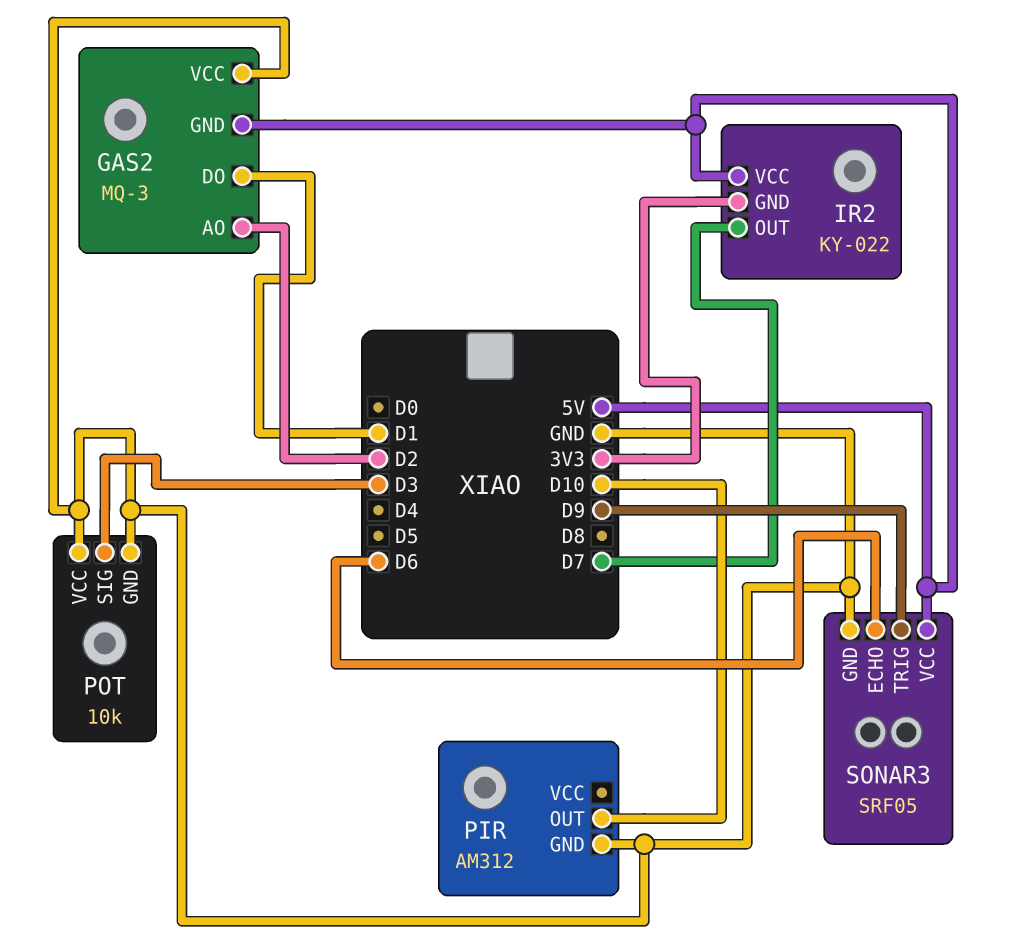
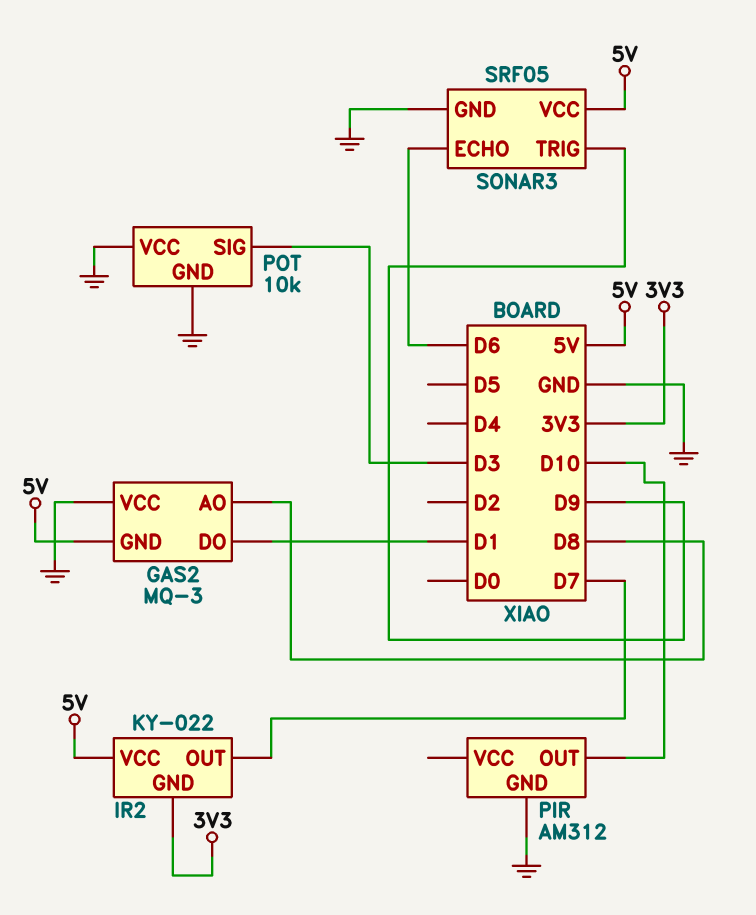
GAS2 pin AO: D2 -> D8

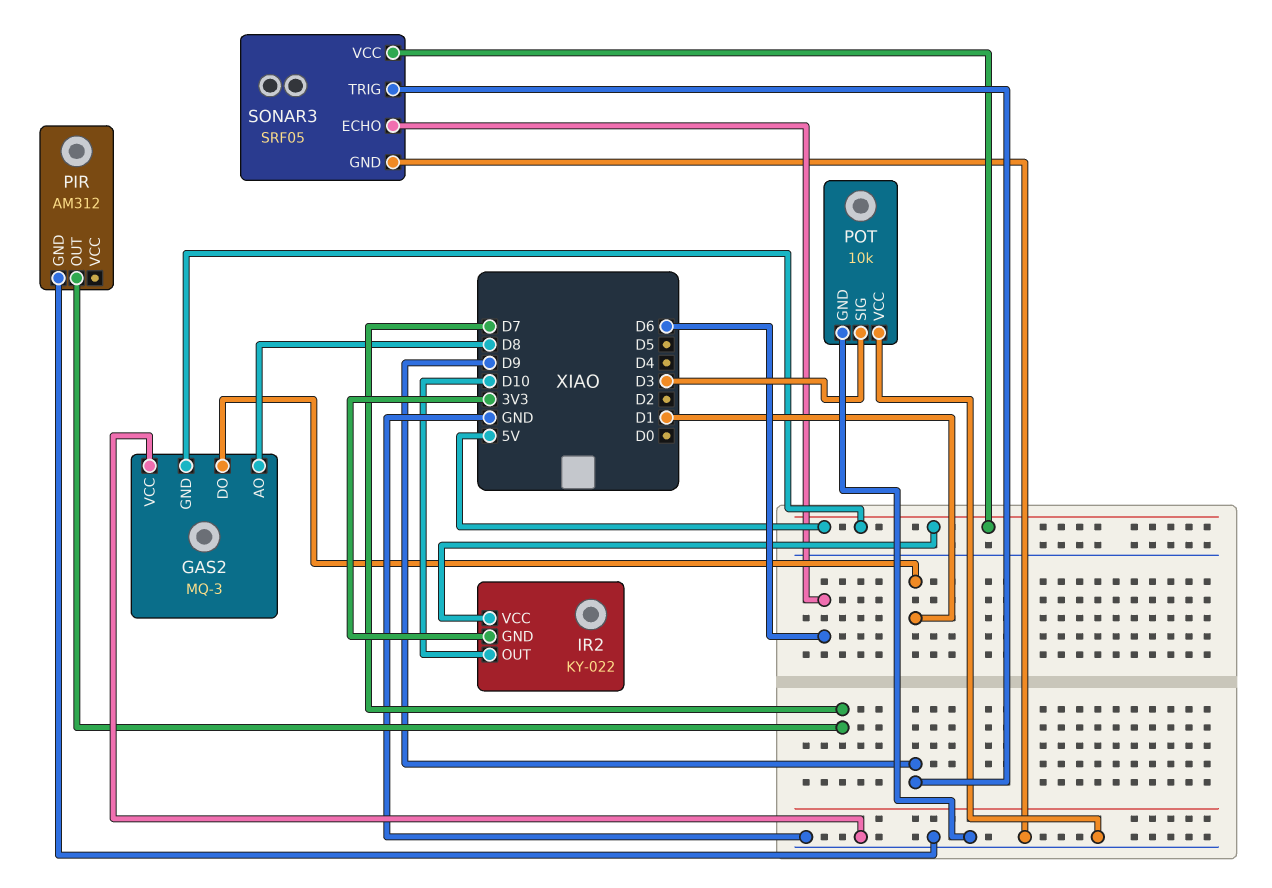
IR2 pin OUT: D7 -> D10
PIR pin OUT: D10 -> D7

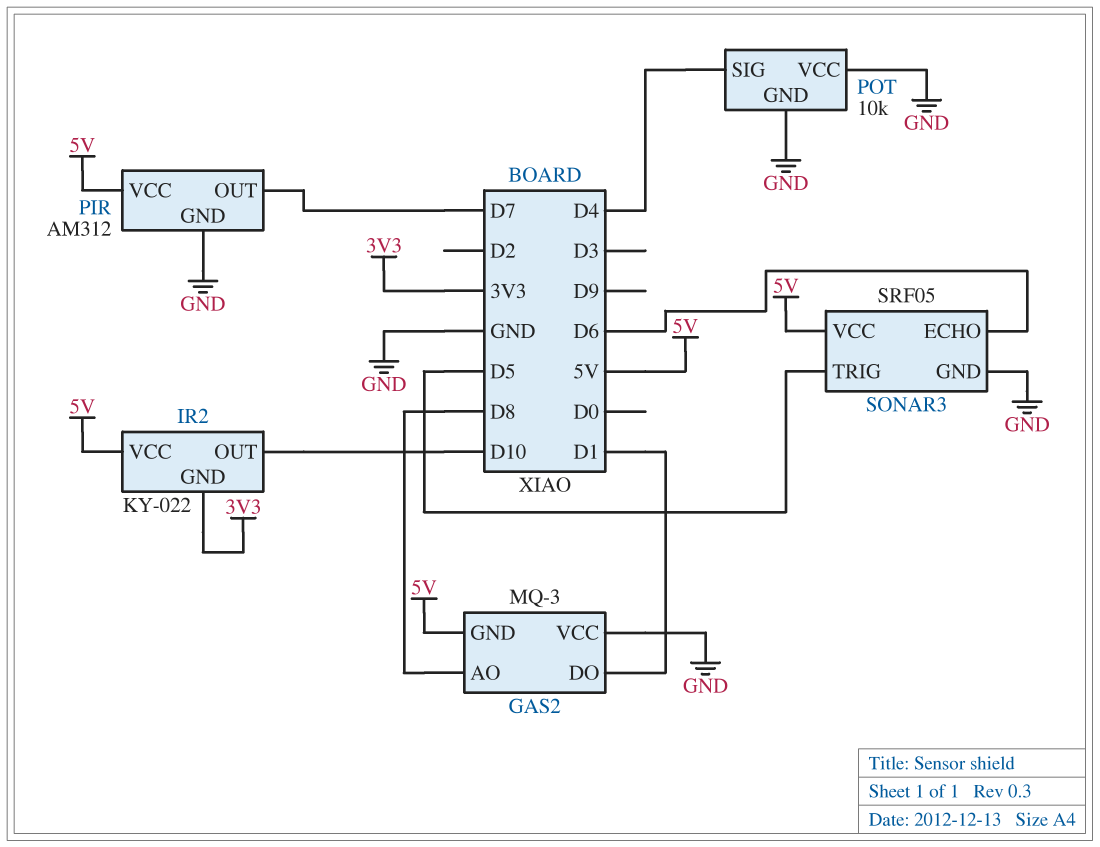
PIR pin VCC: none -> 5V
POT pin SIG: D3 -> D4
SONAR3 pin TRIG: D9 -> D5

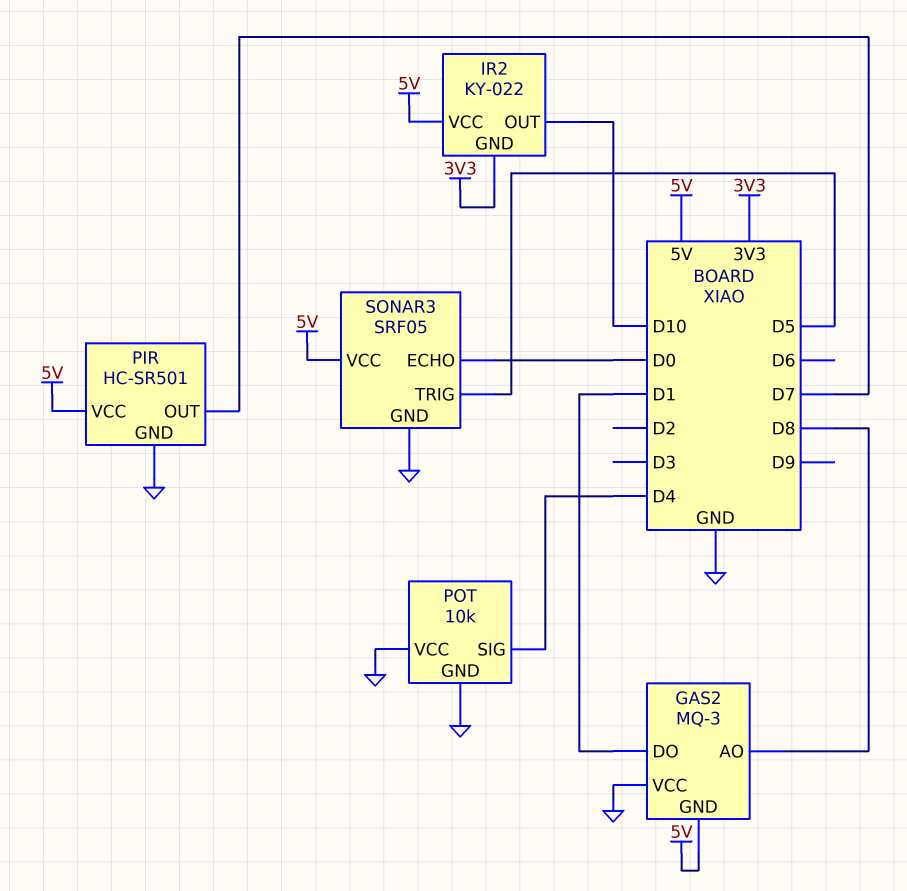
PIR: AM312 -> HC-SR501
SONAR3 pin ECHO: D6 -> D0

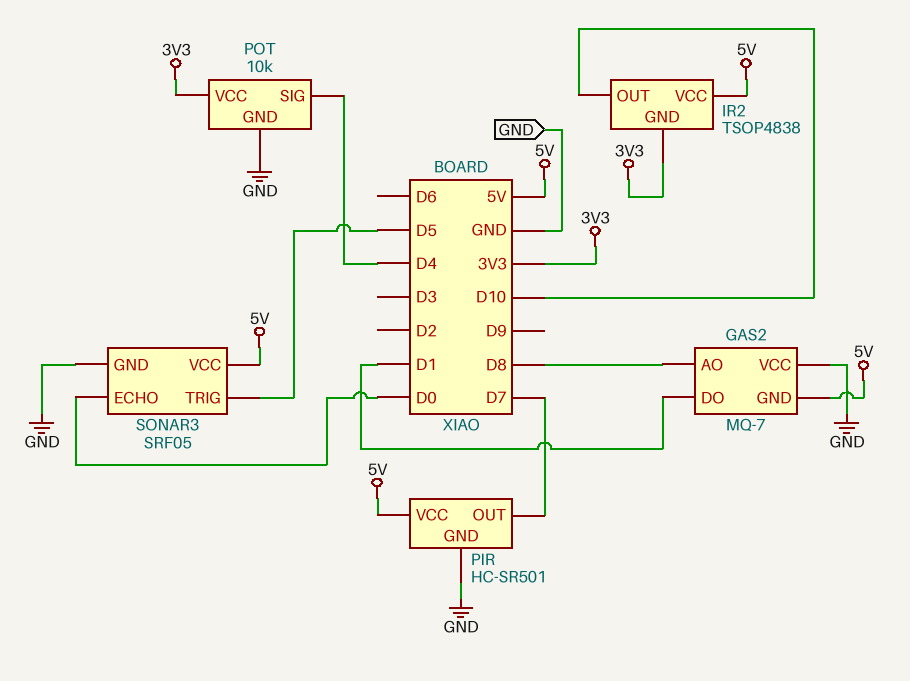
GAS2: MQ-3 -> MQ-7
IR2: KY-022 -> TSOP4838
POT pin VCC: GND -> 3V3

